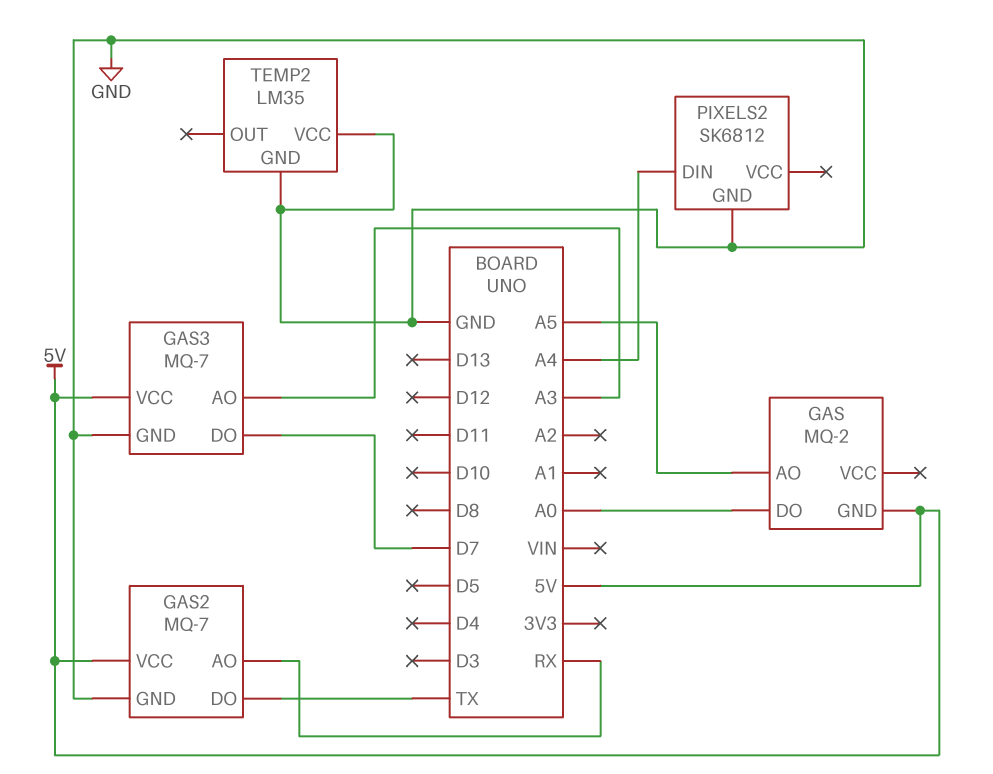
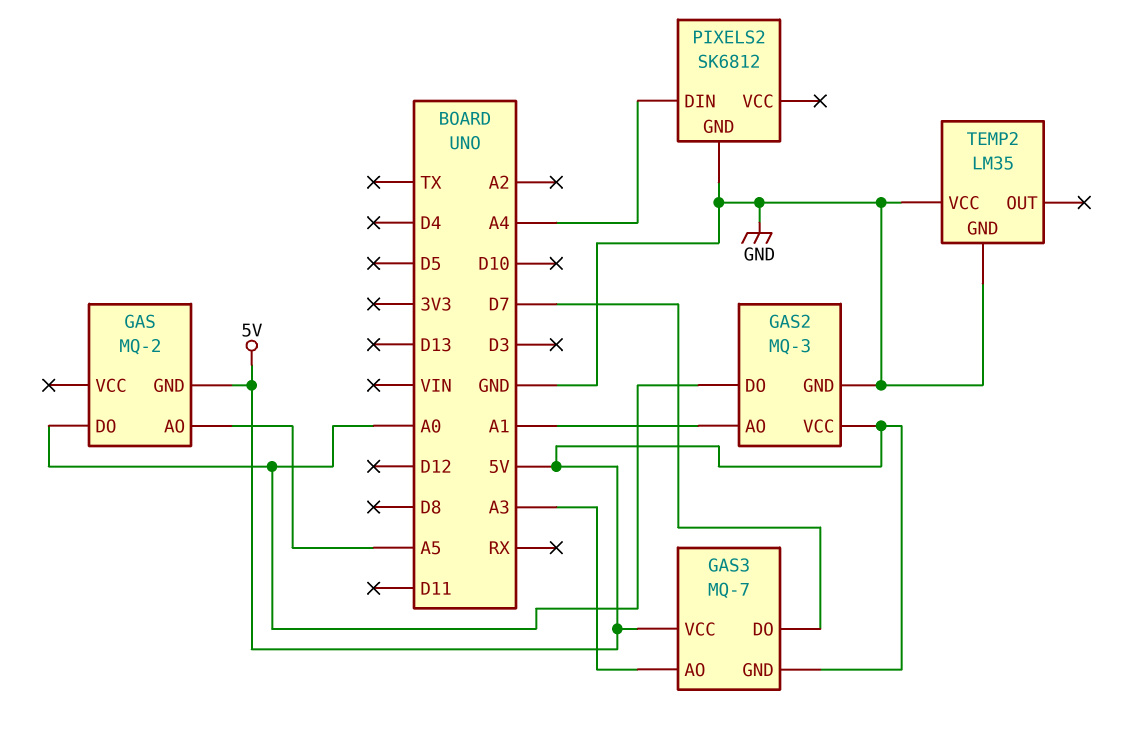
GAS2: MQ-7 -> MQ-3
GAS2 pin AO: RX -> A1
GAS2 pin DO: TX -> A0
GAS3 pin GND: GND -> 5V

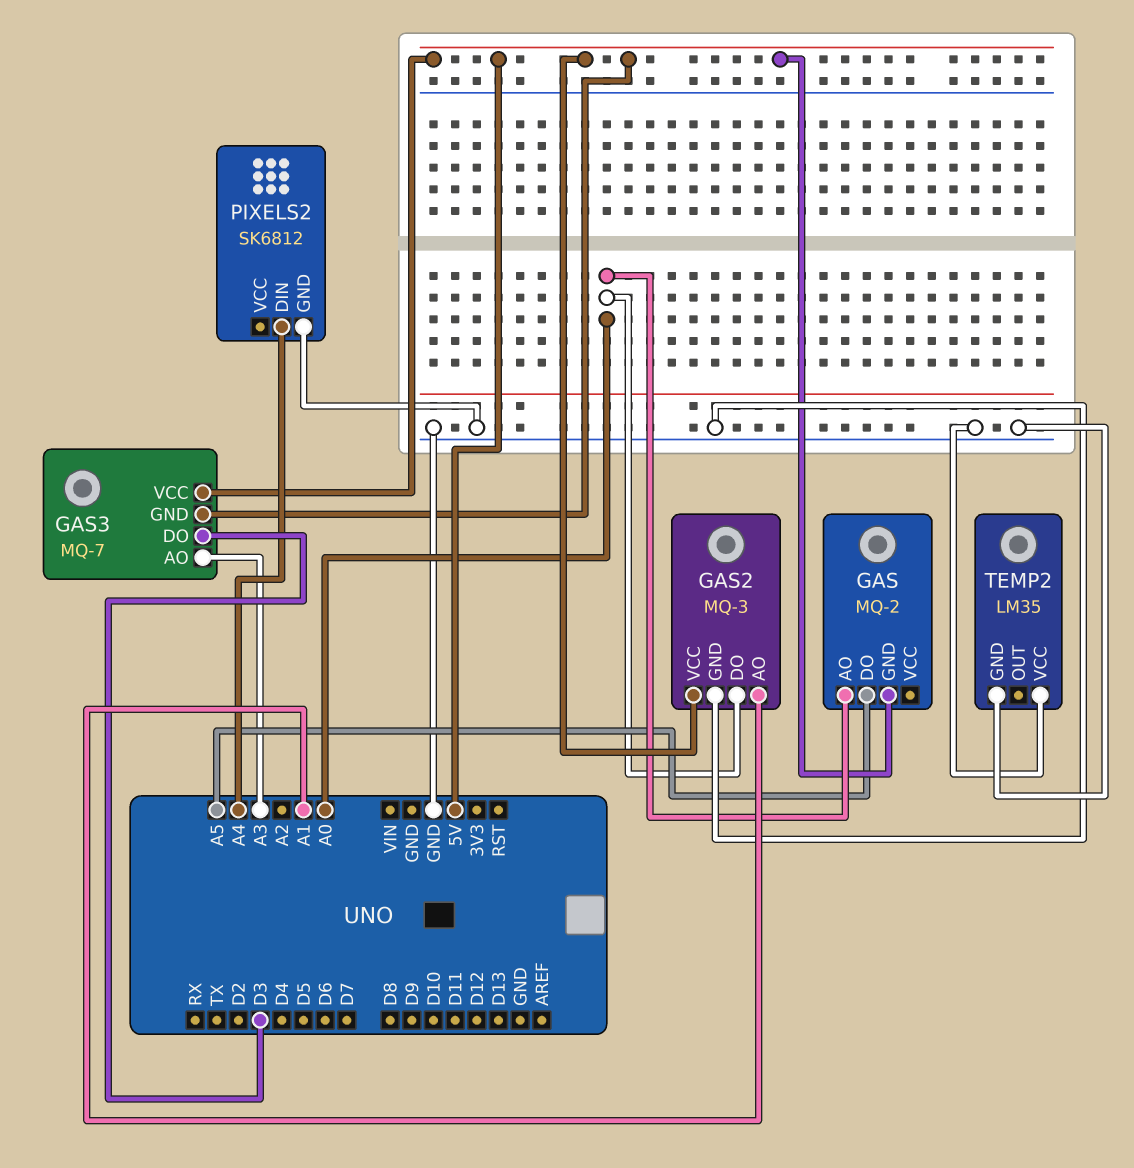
GAS pin AO: A5 -> A0
GAS pin DO: A0 -> A5
GAS3 pin DO: D7 -> D3

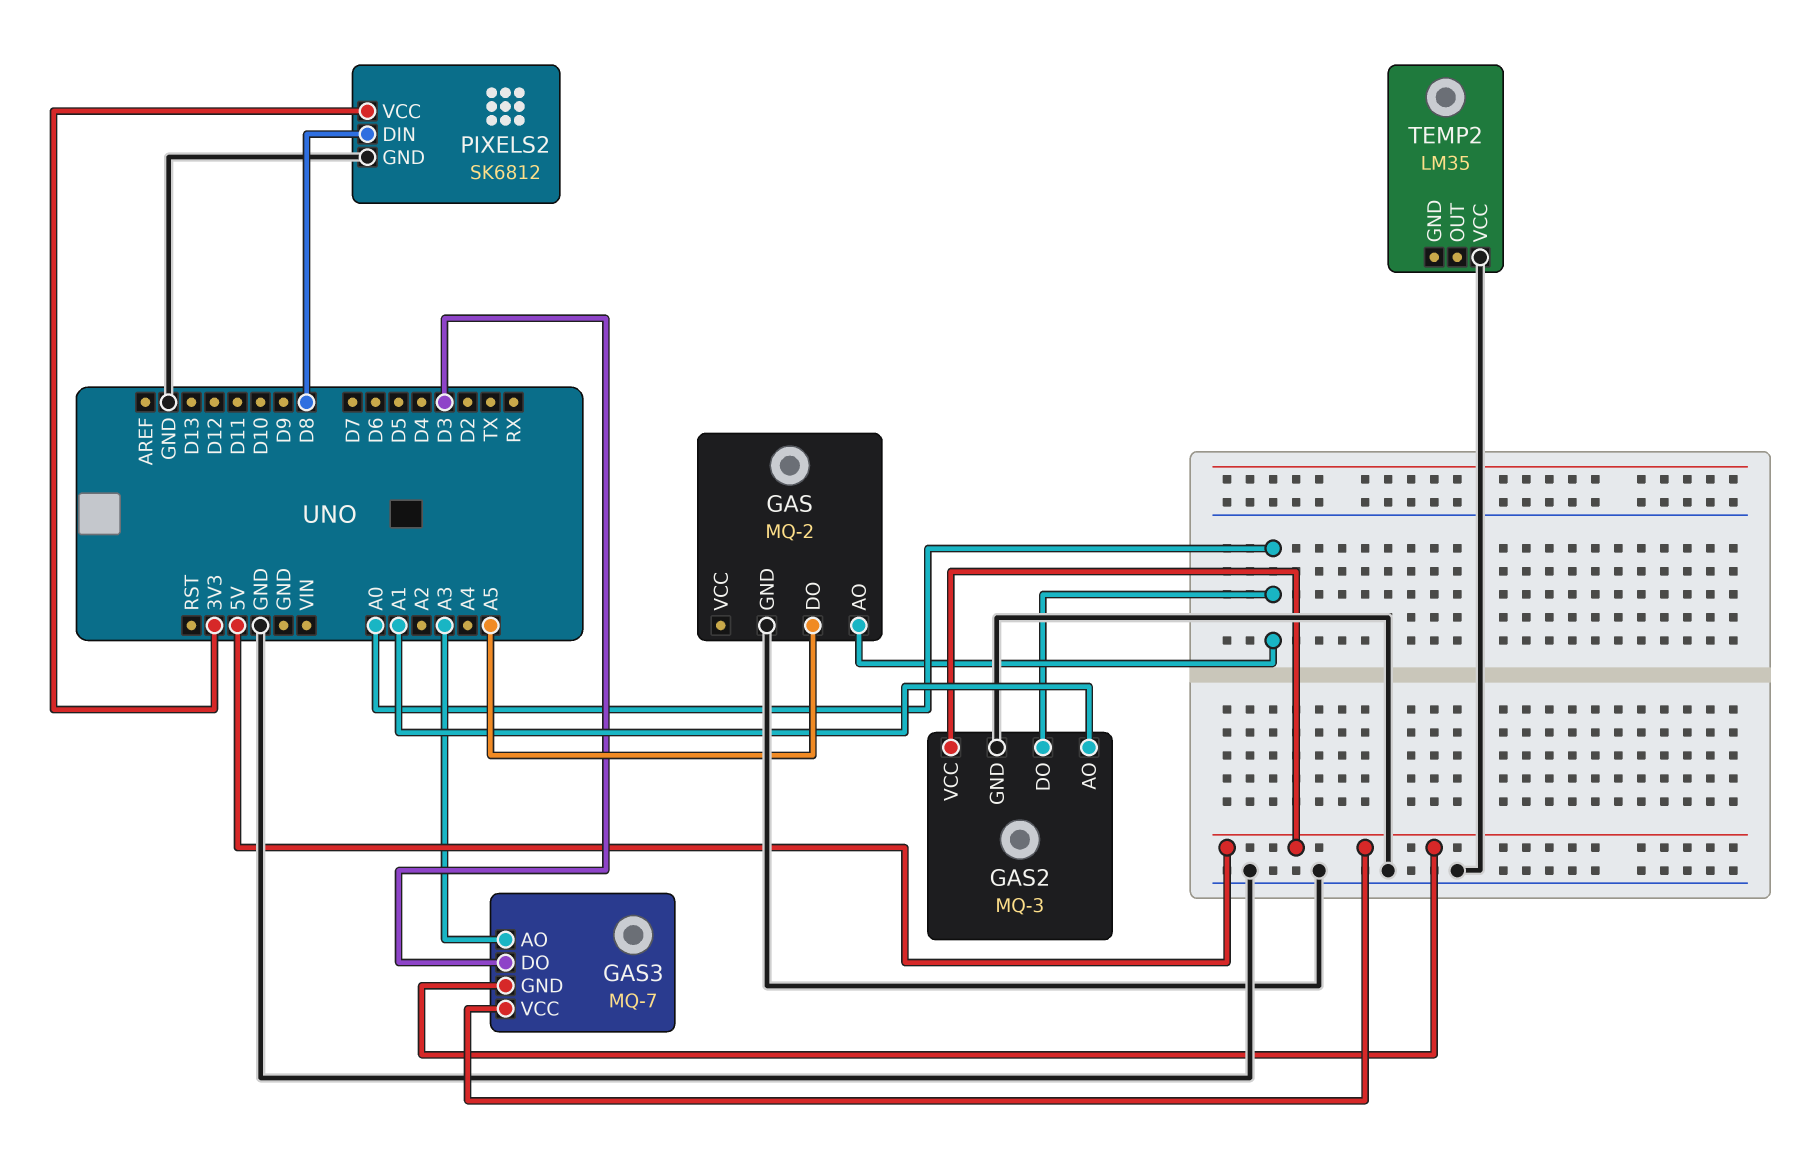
GAS pin GND: 5V -> GND
PIXELS2 pin DIN: A4 -> D8
PIXELS2 pin VCC: none -> 3V3
TEMP2 pin GND: GND -> none

